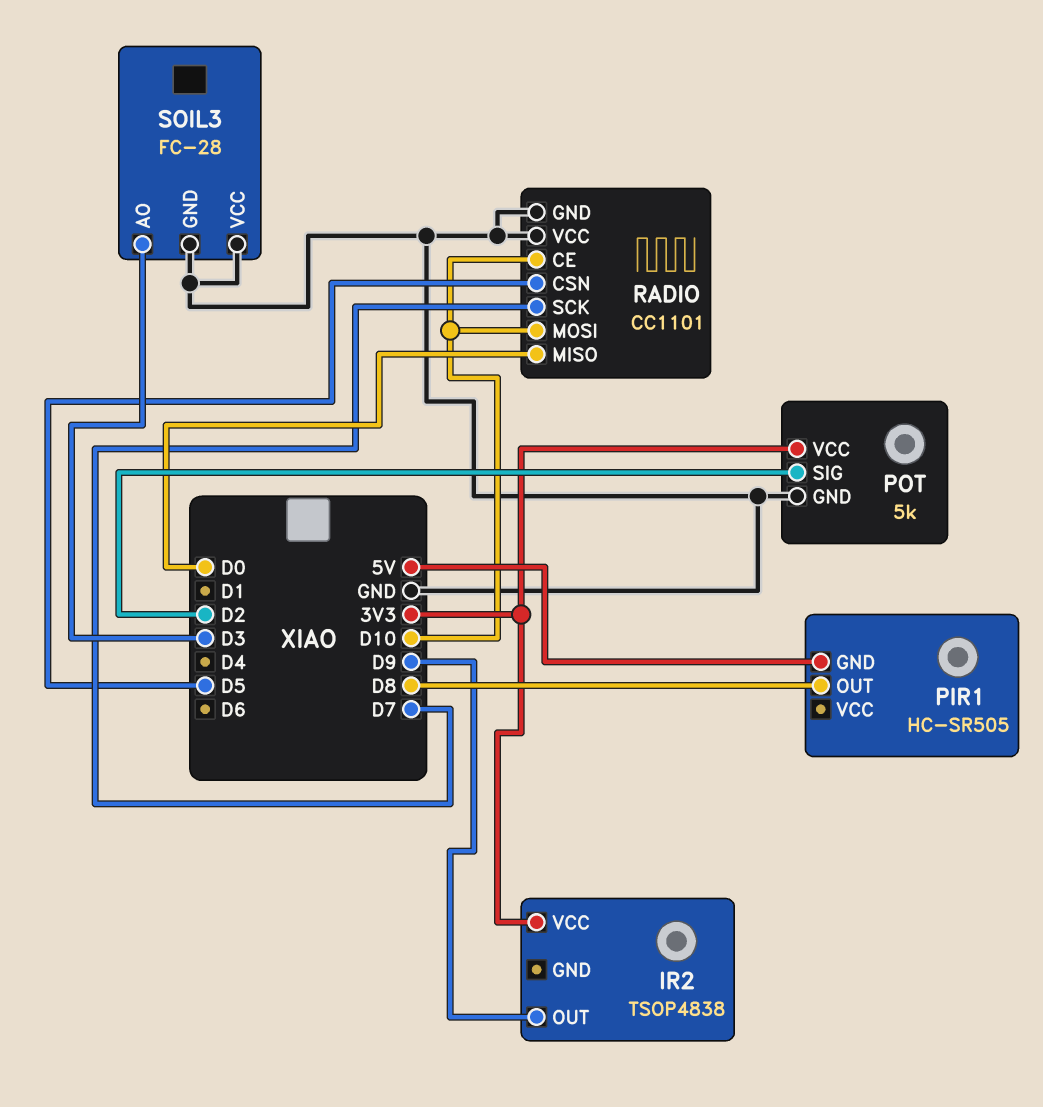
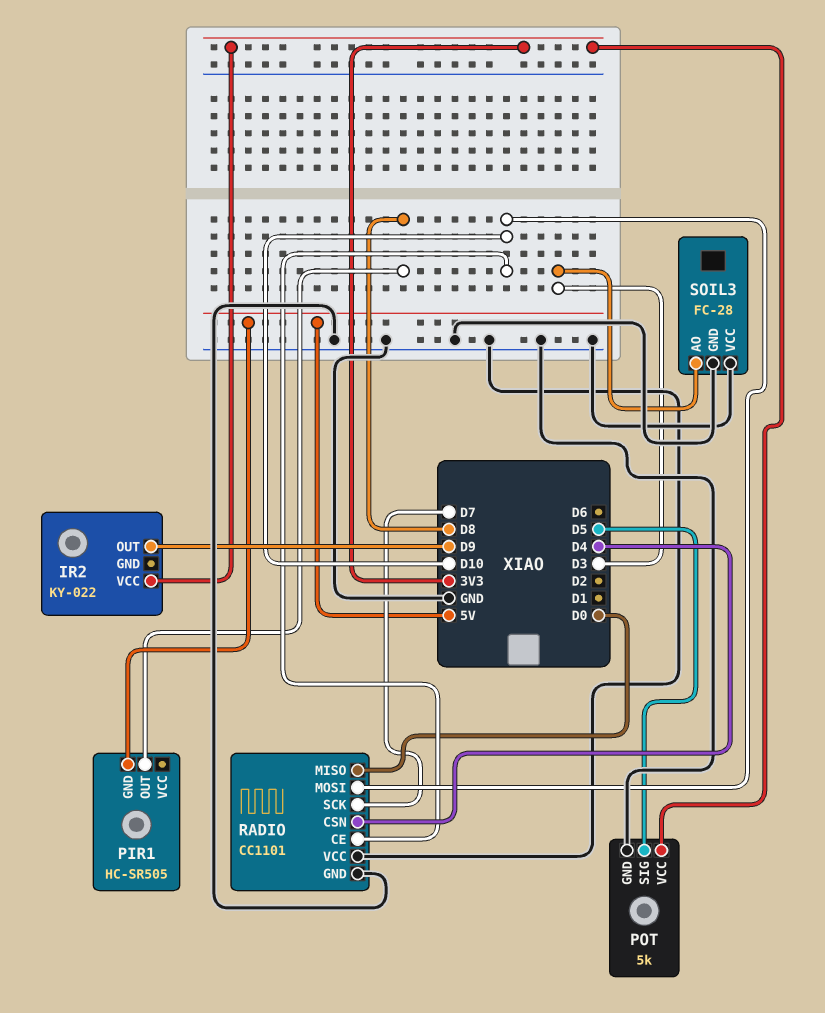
IR2: TSOP4838 -> KY-022
POT pin SIG: D2 -> D5
RADIO pin CSN: D5 -> D4

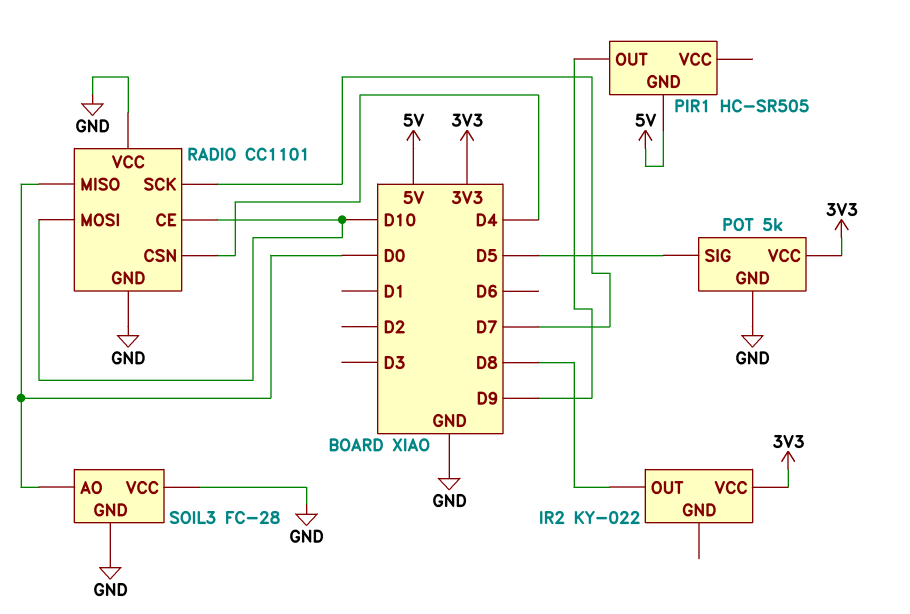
IR2 pin OUT: D9 -> D8
PIR1 pin OUT: D8 -> D9
SOIL3 pin AO: D3 -> D0

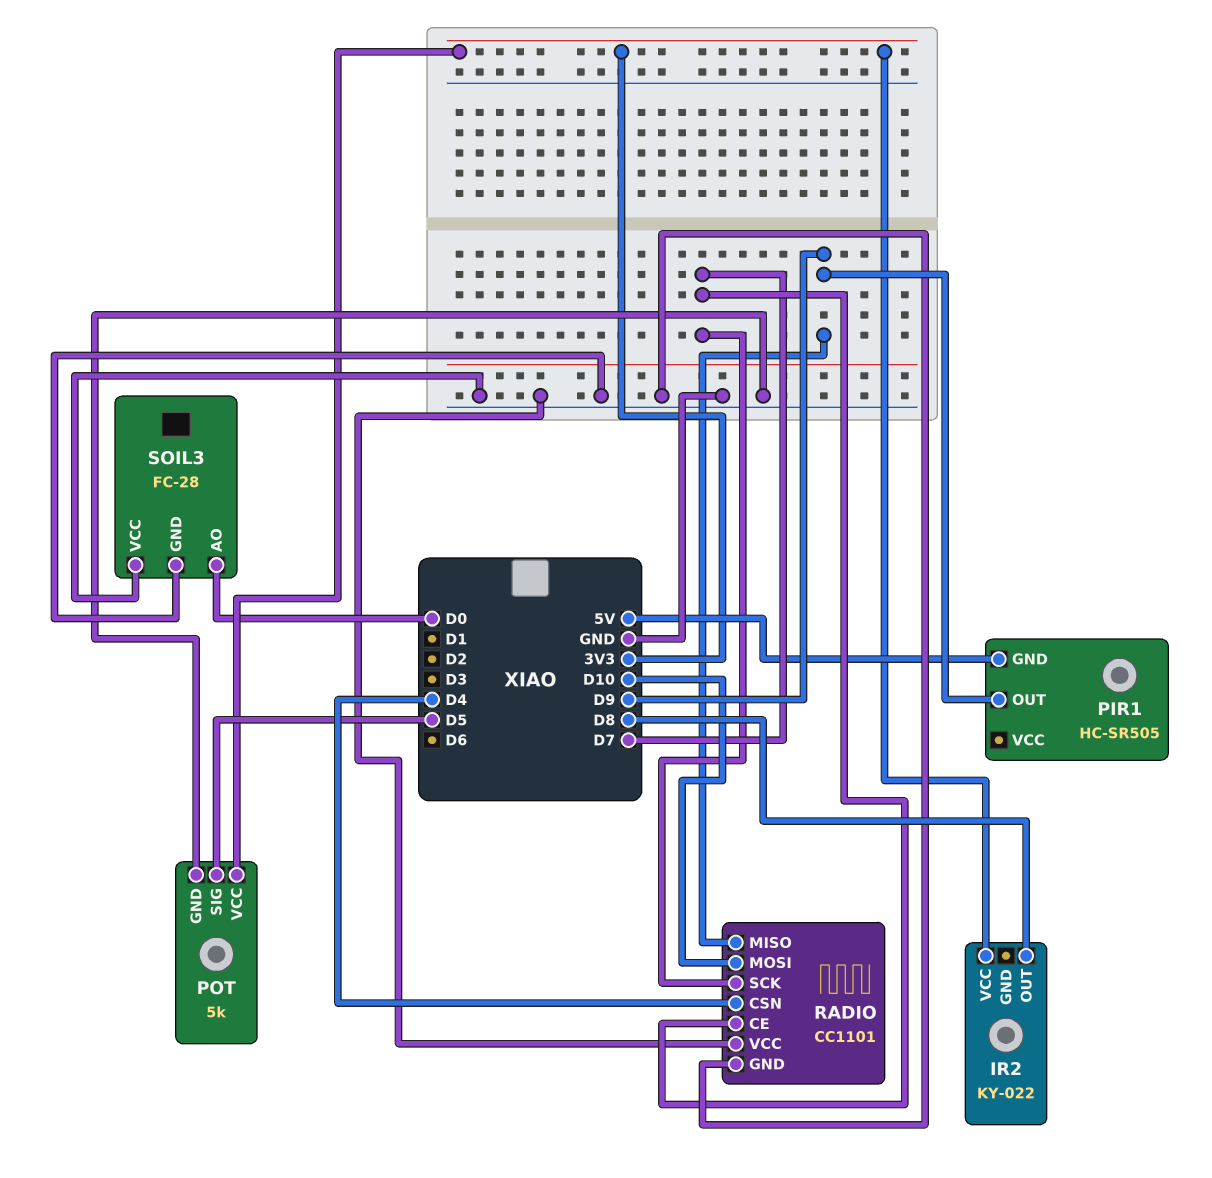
RADIO pin CE: D10 -> D7
RADIO pin MISO: D0 -> D9

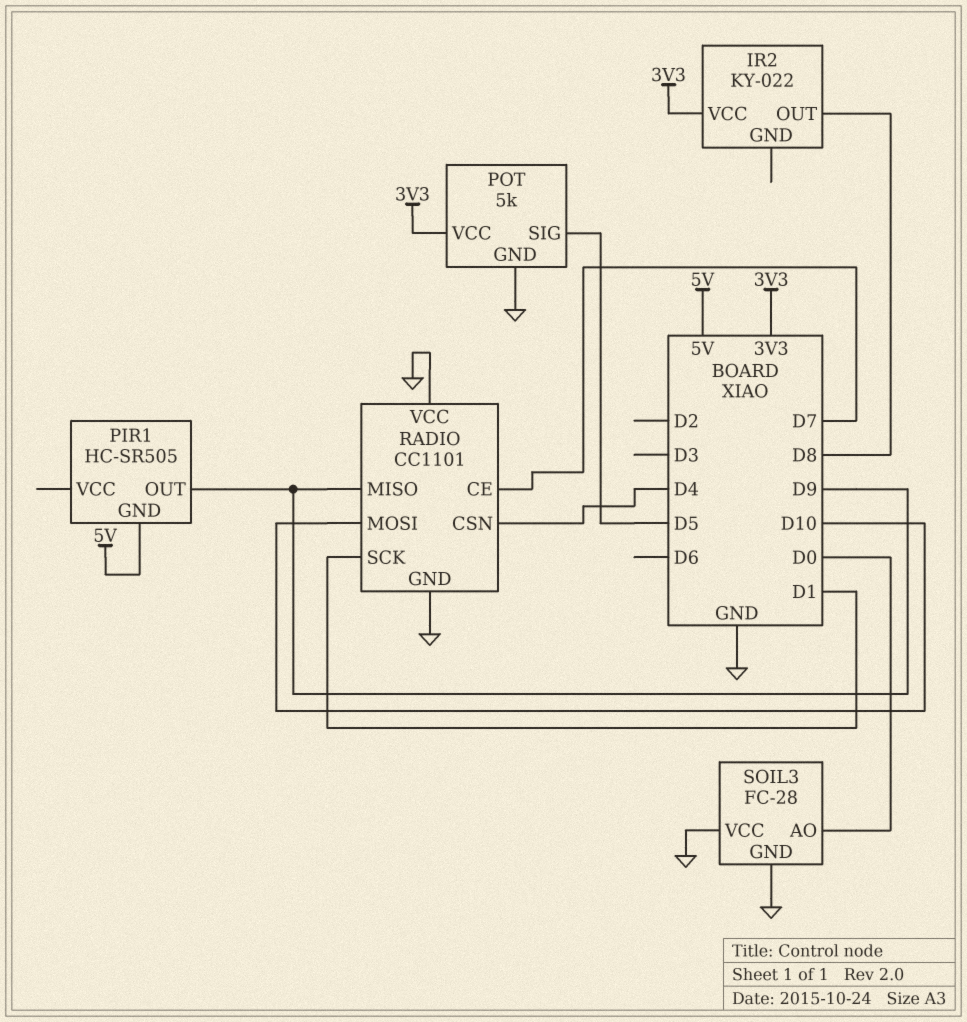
RADIO pin SCK: D7 -> D1

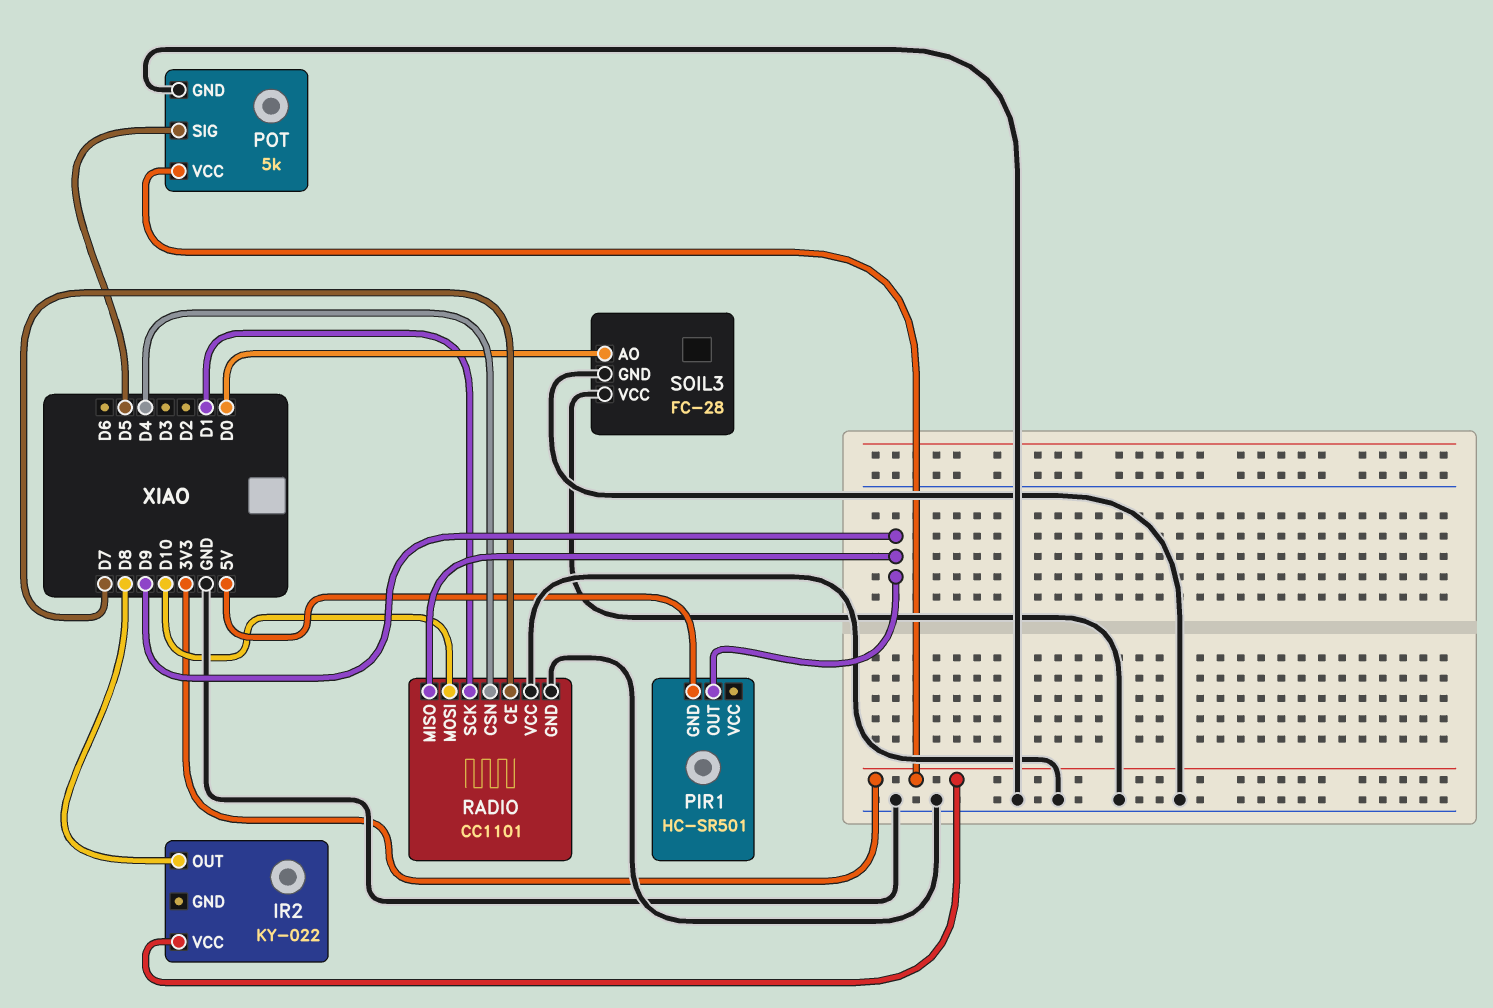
PIR1: HC-SR505 -> HC-SR501

